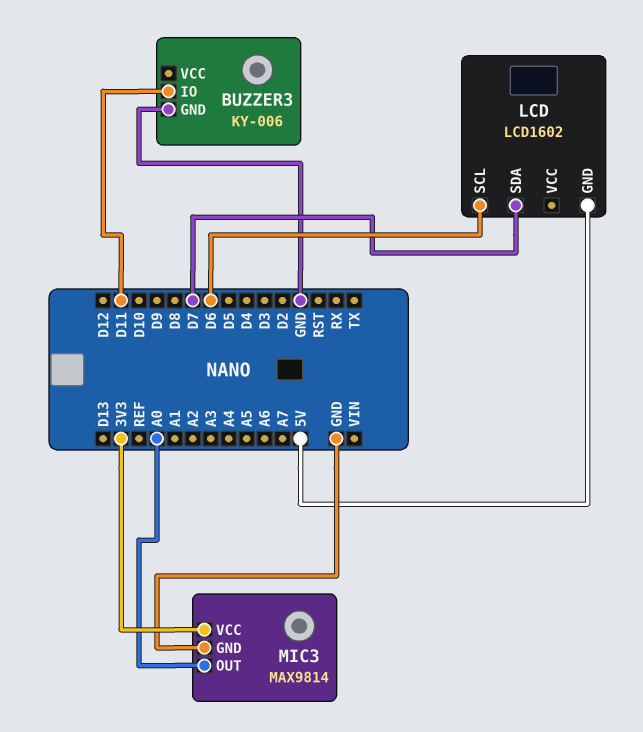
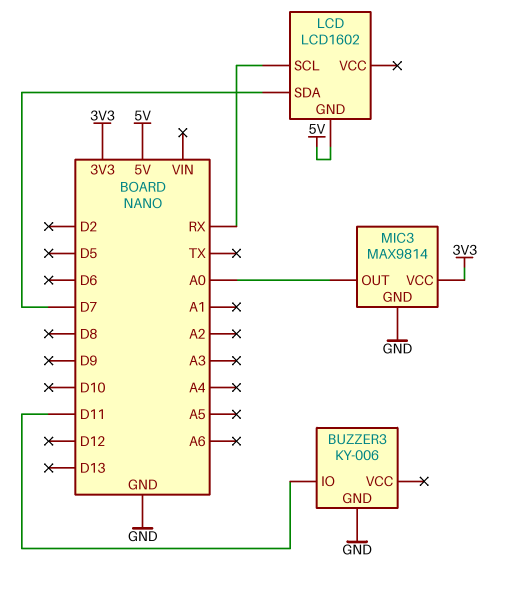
LCD pin SCL: D6 -> RX

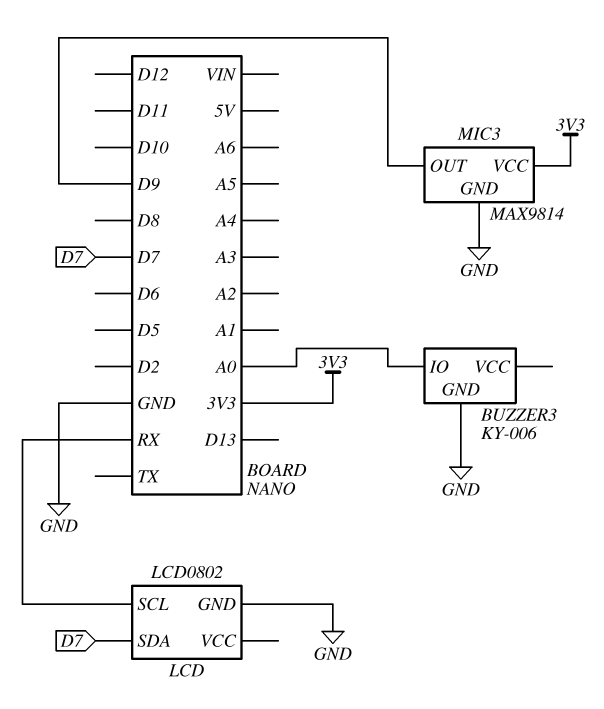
BUZZER3 pin IO: D11 -> A0
LCD: LCD1602 -> LCD0802
LCD pin GND: 5V -> GND
MIC3 pin OUT: A0 -> D9

